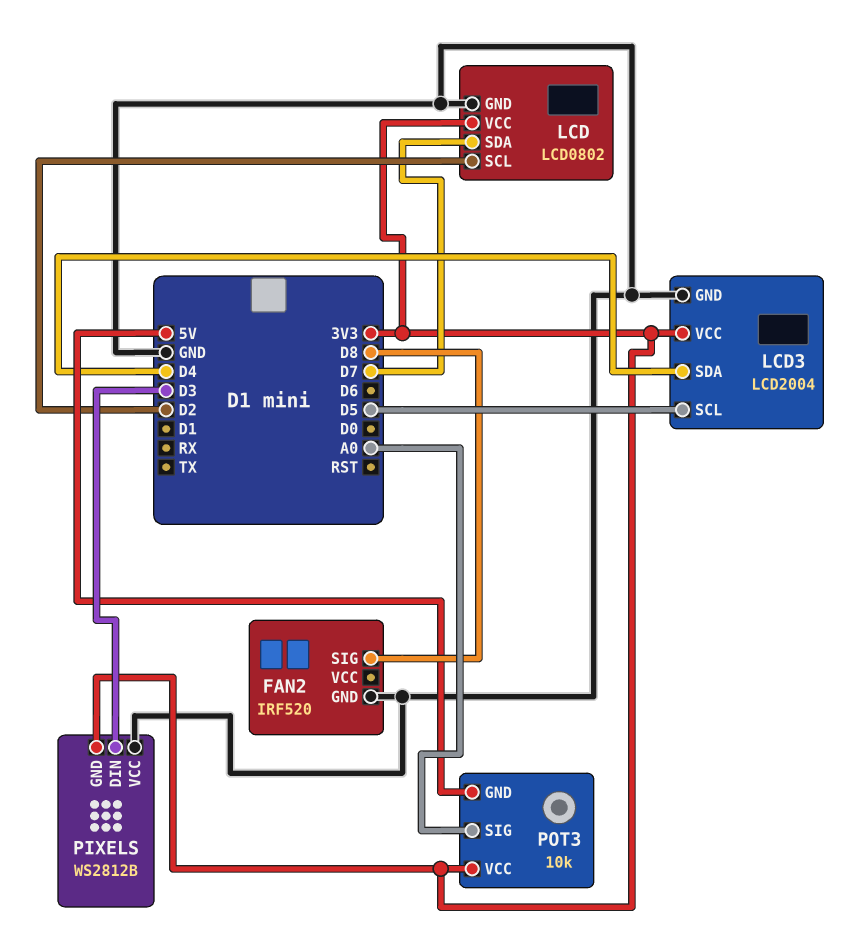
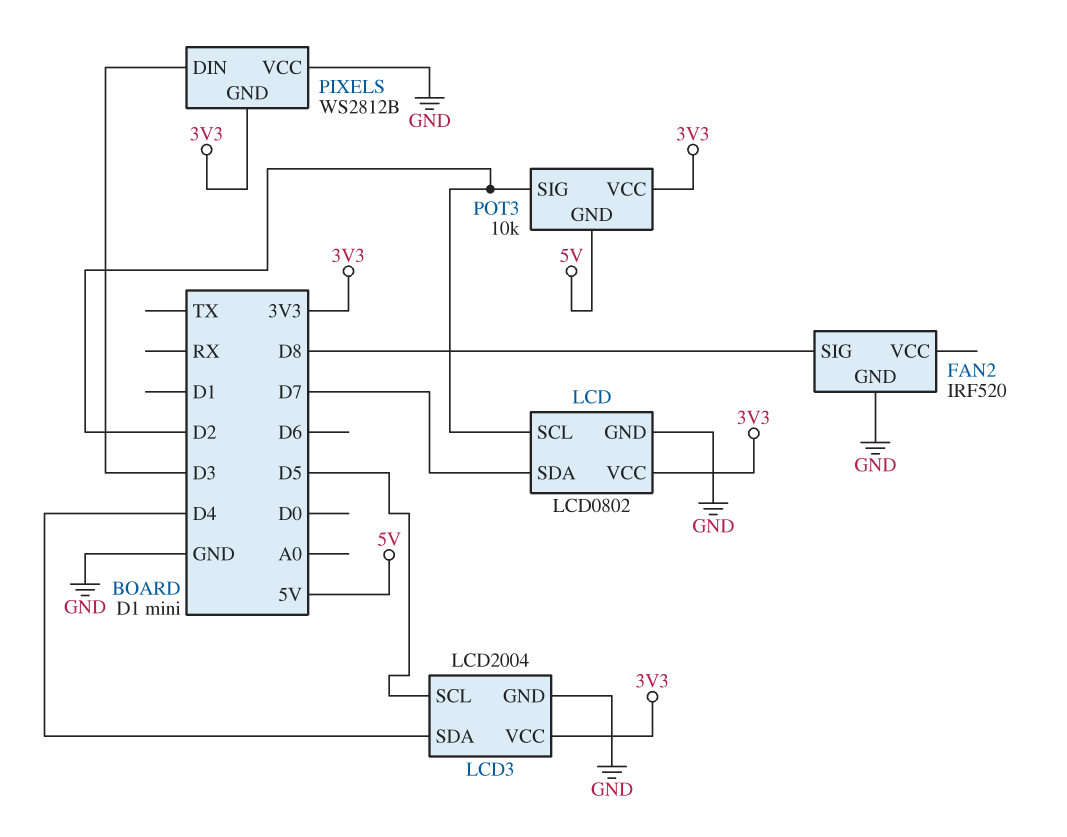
POT3 pin SIG: A0 -> D2

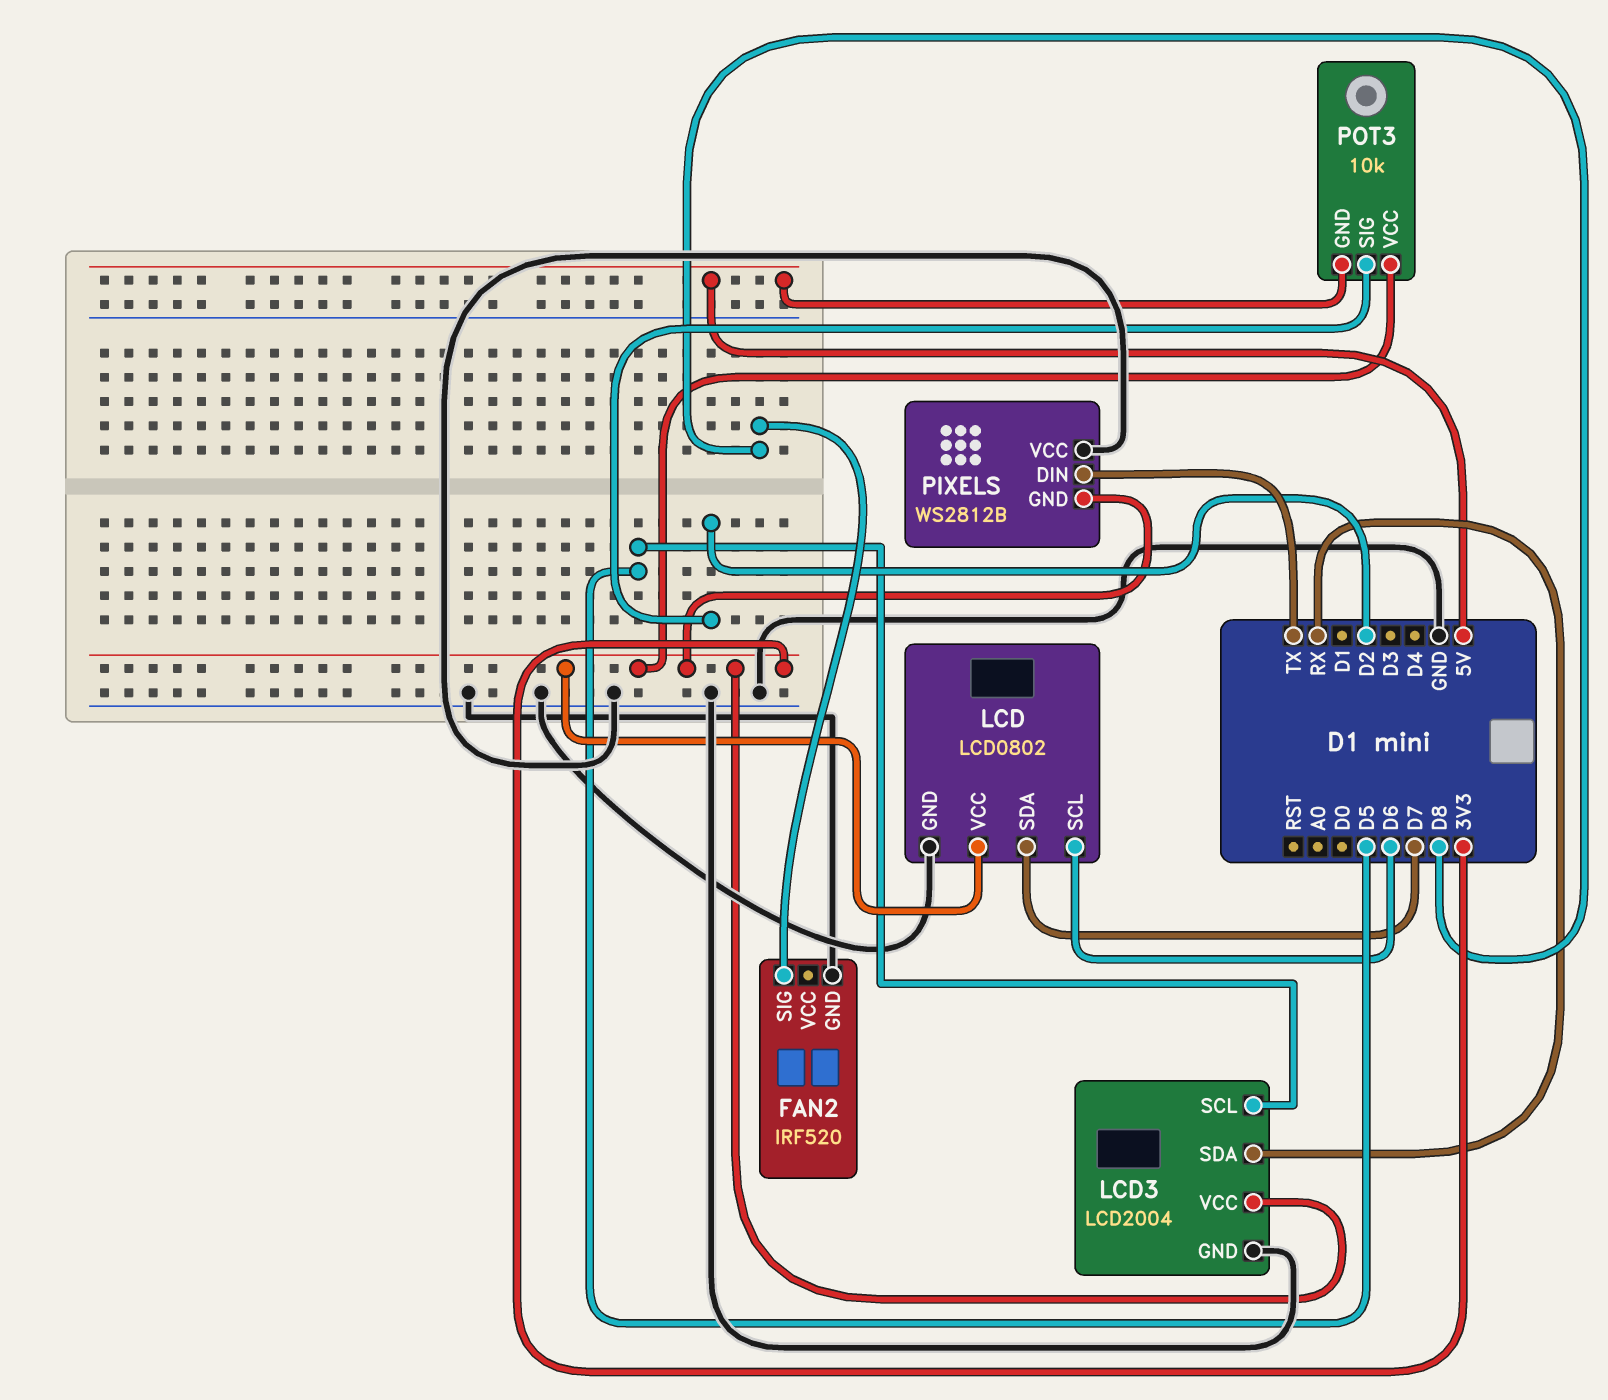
LCD pin SCL: D2 -> D6
LCD3 pin SDA: D4 -> RX
PIXELS pin DIN: D3 -> TX

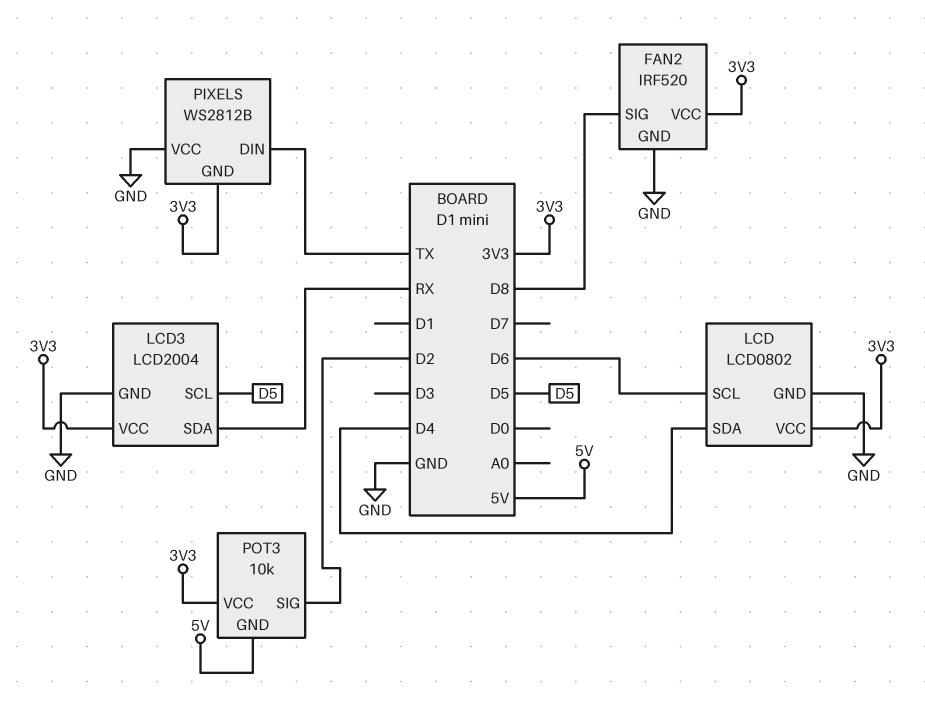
FAN2 pin VCC: none -> 3V3
LCD pin SDA: D7 -> D4

